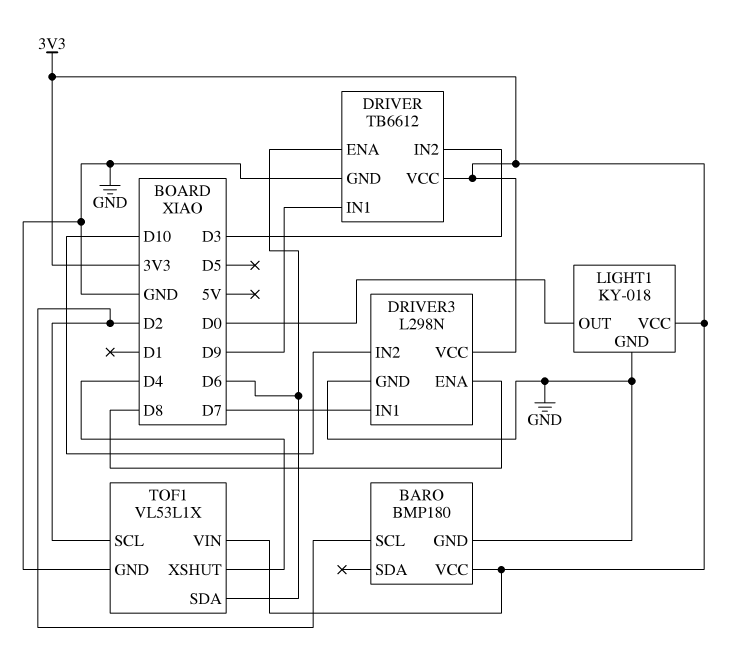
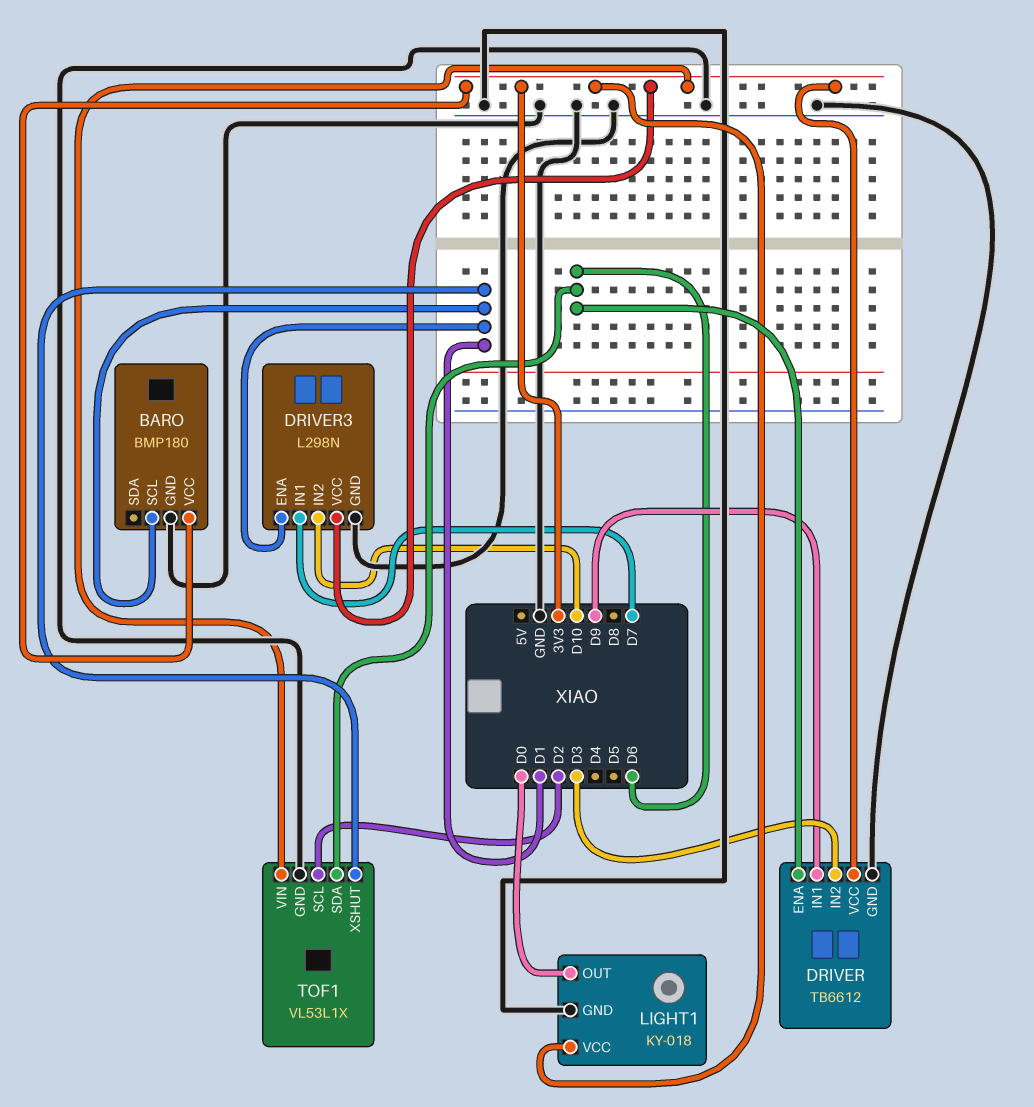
BARO pin SCL: D2 -> D1
DRIVER3 pin ENA: D8 -> D1
TOF1 pin XSHUT: D4 -> D1

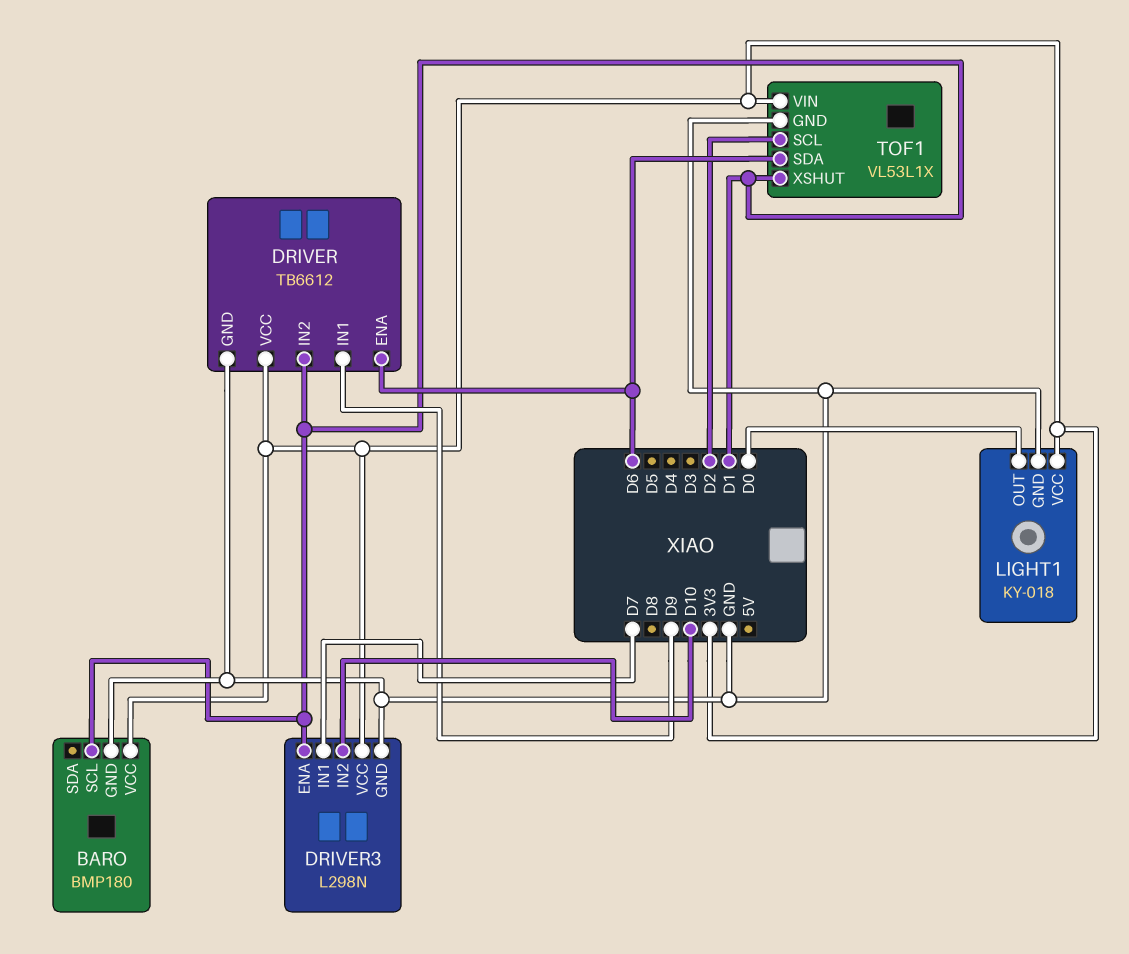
DRIVER pin IN2: D3 -> D1

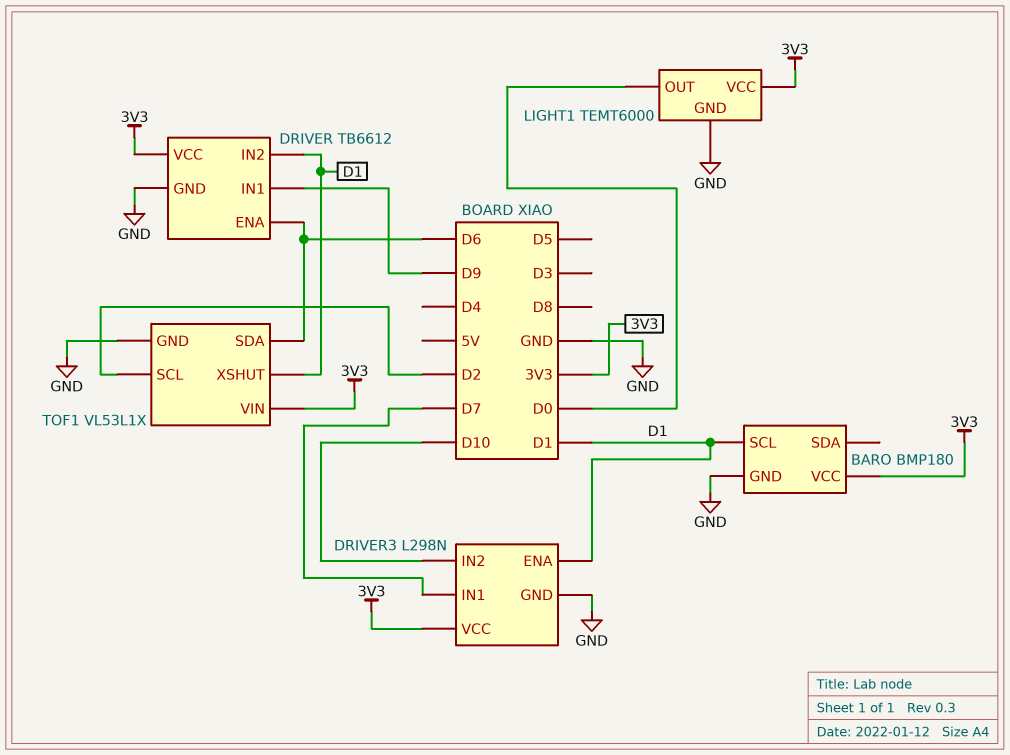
LIGHT1: KY-018 -> TEMT6000

